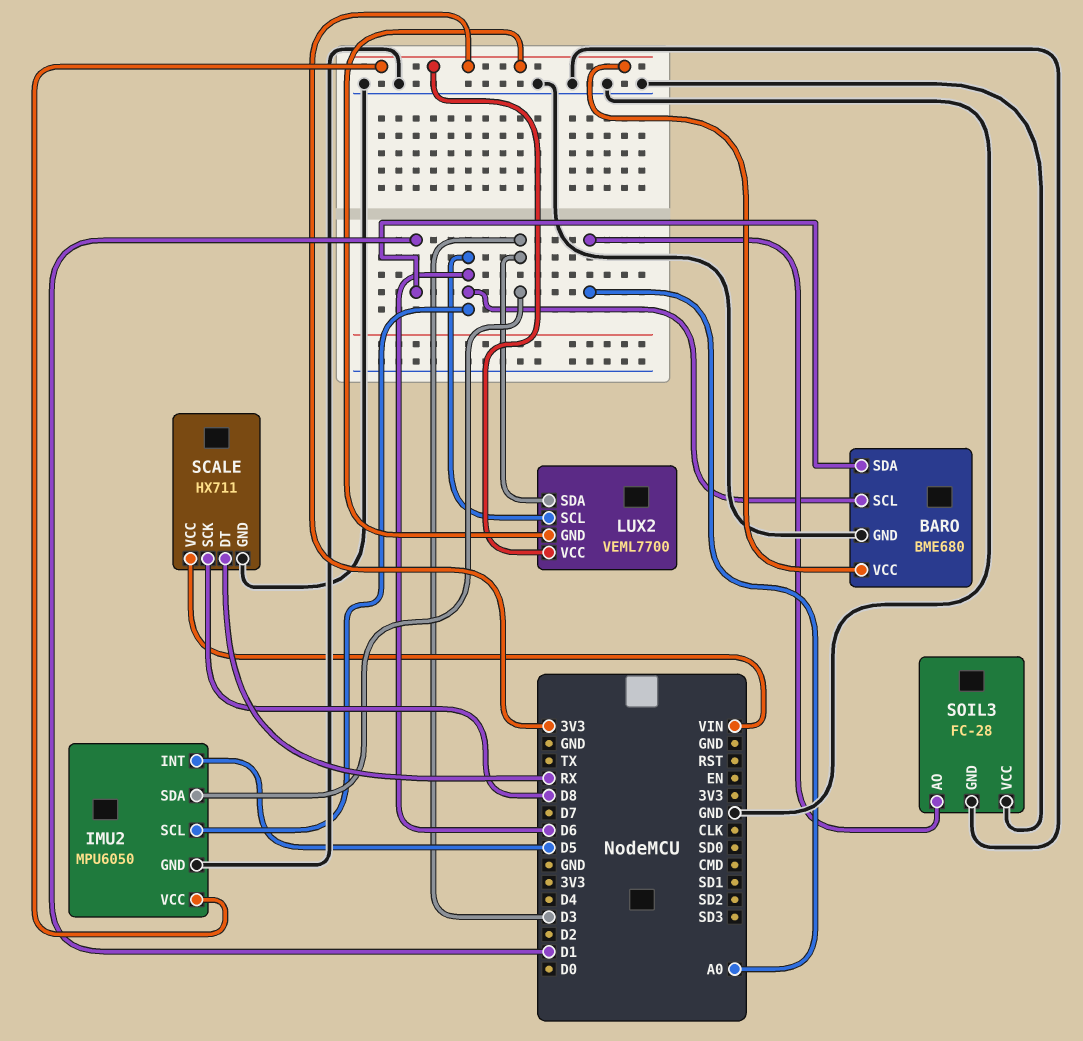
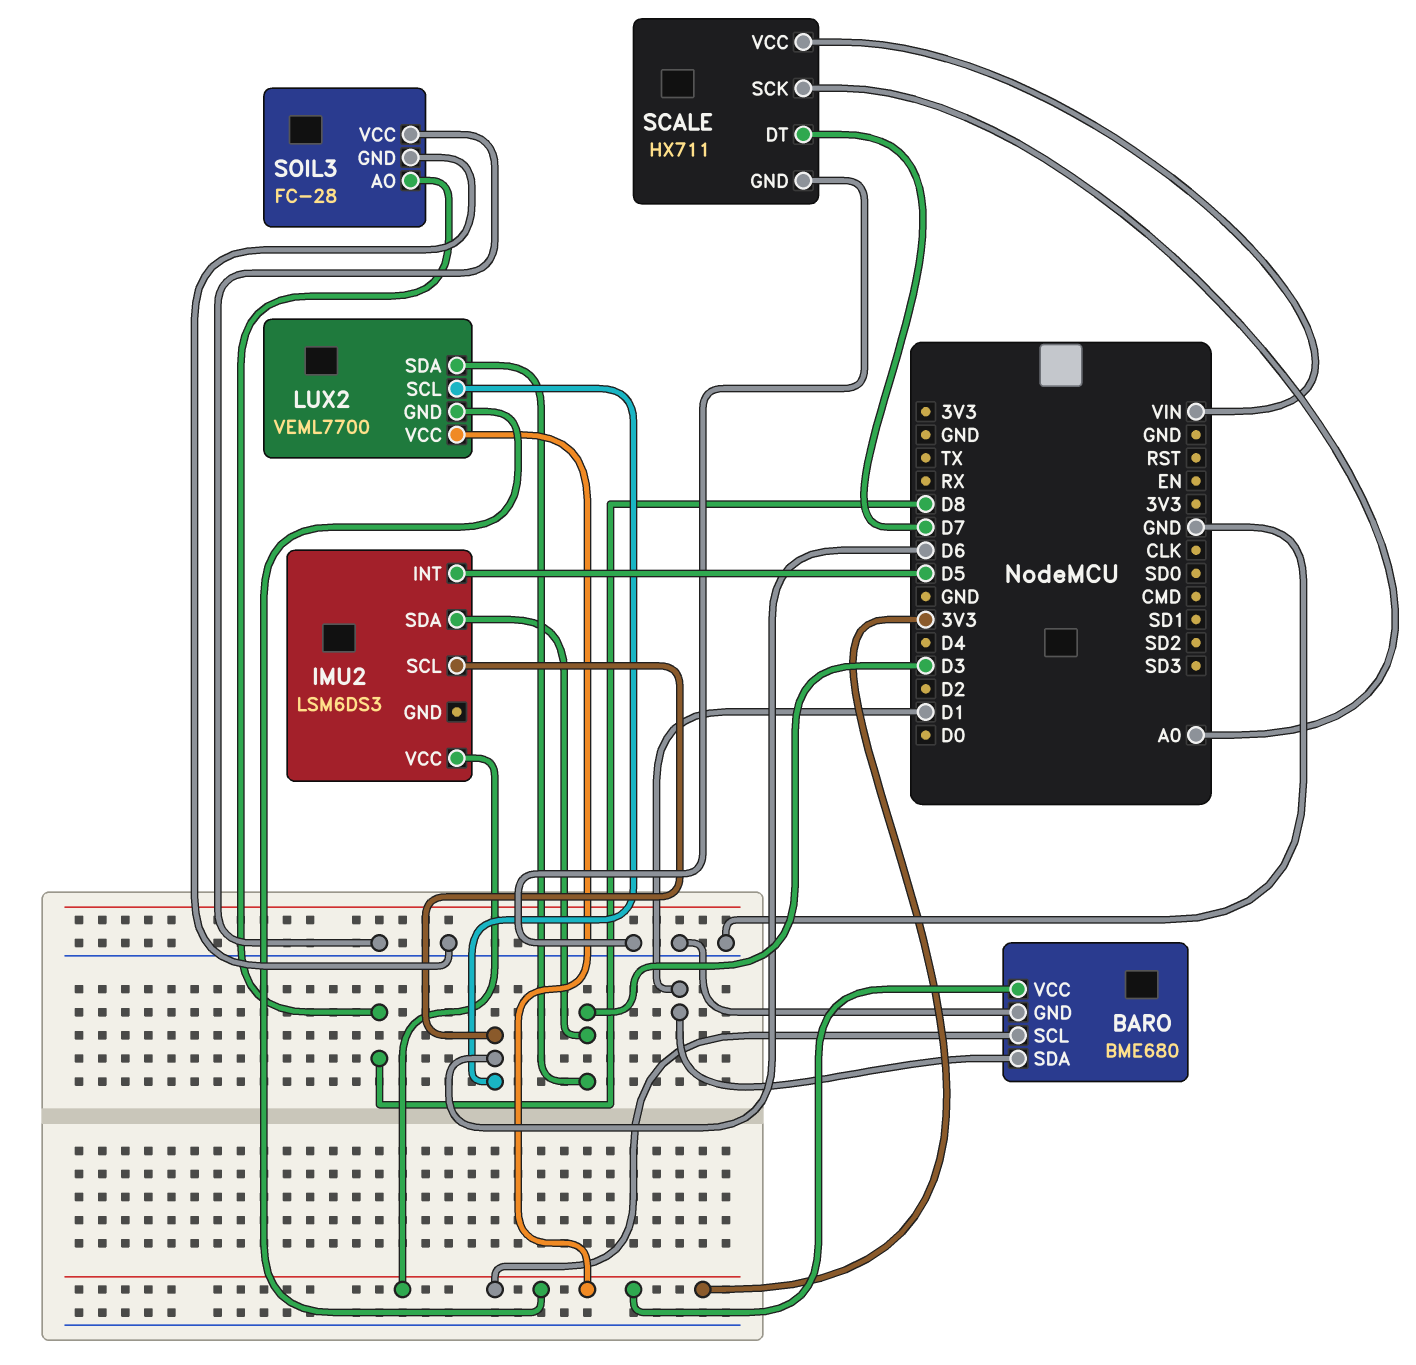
BARO pin SCL: D6 -> 3V3
IMU2: MPU6050 -> LSM6DS3
IMU2 pin GND: GND -> none
SCALE pin DT: RX -> D7
SCALE pin SCK: D8 -> A0
SOIL3 pin AO: A0 -> D8

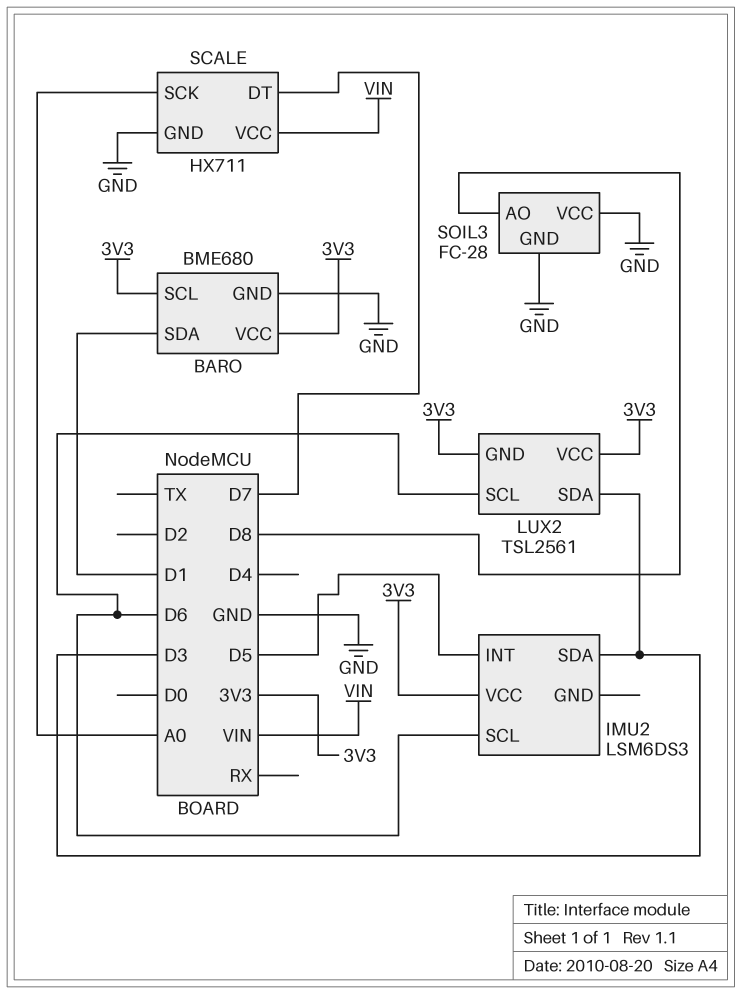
LUX2: VEML7700 -> TSL2561

